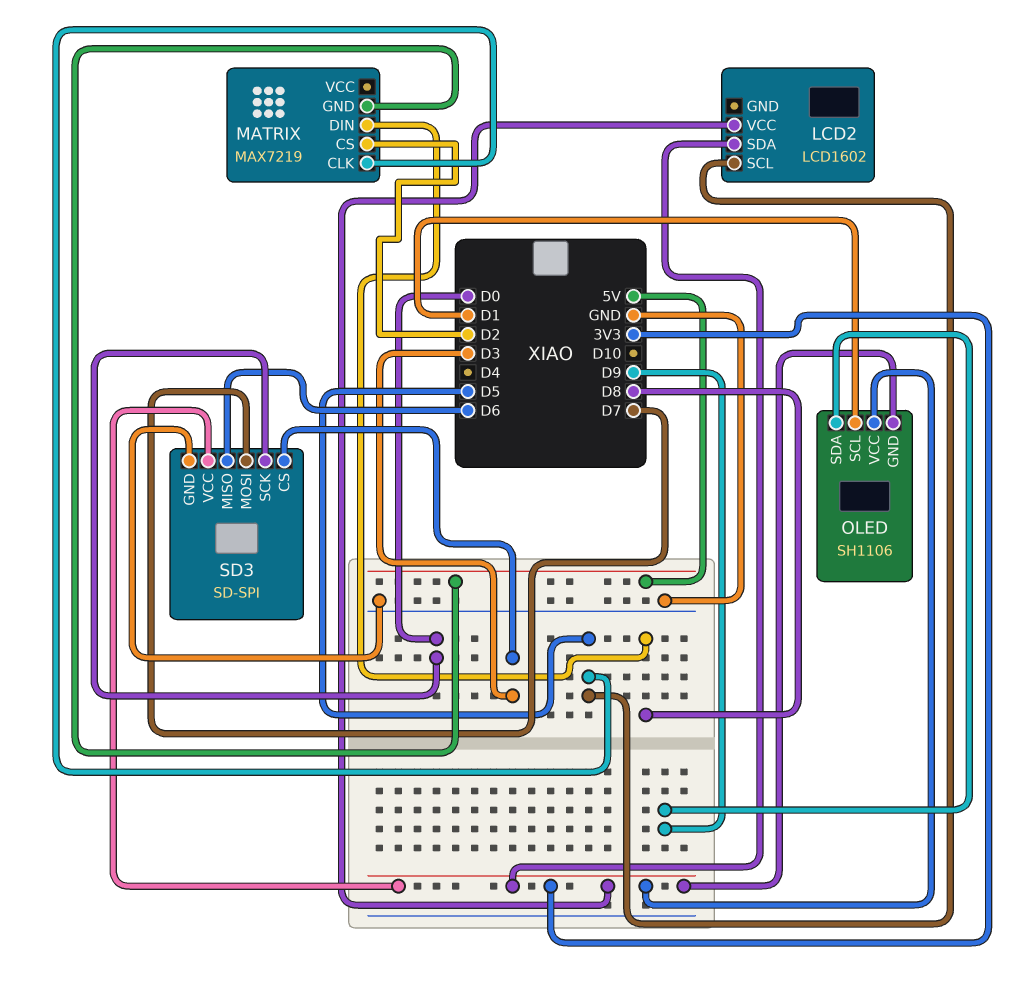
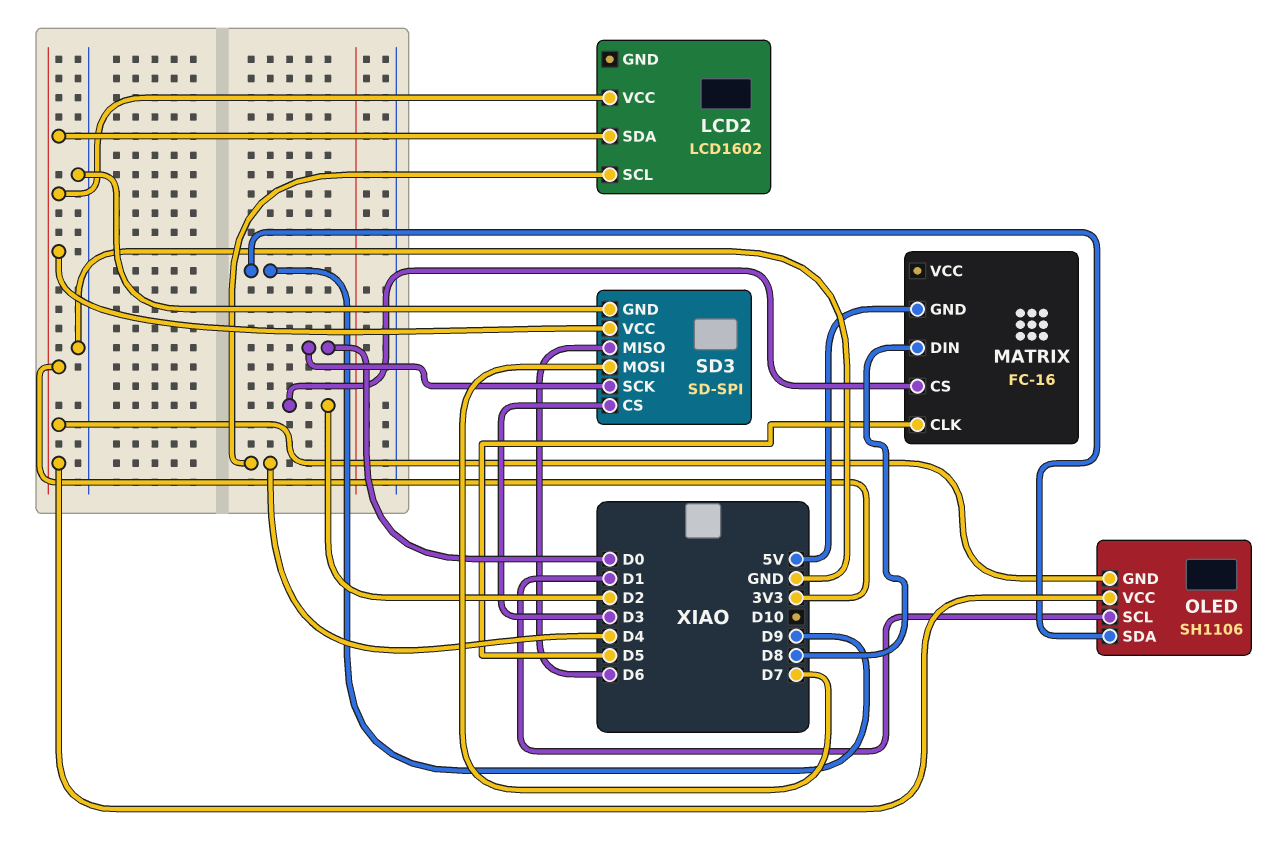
LCD2 pin SCL: D5 -> D4
MATRIX: MAX7219 -> FC-16

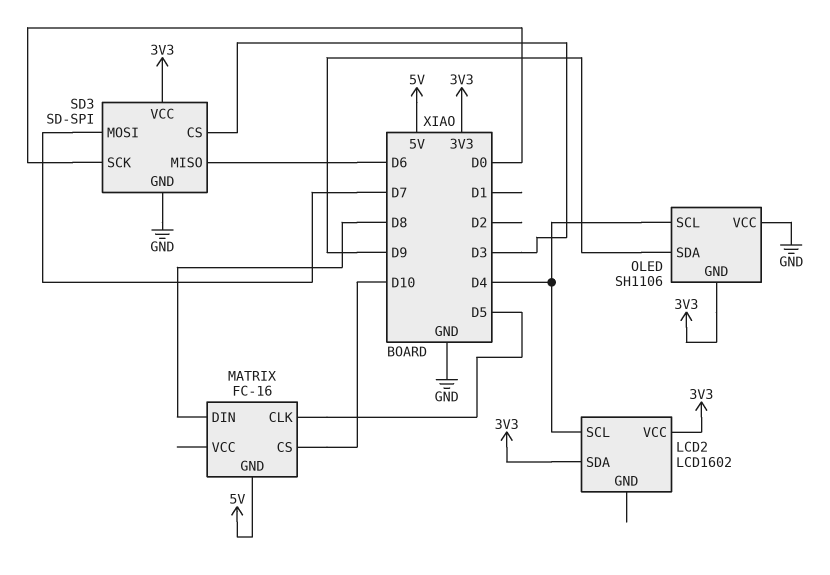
MATRIX pin CS: D2 -> D10
OLED pin SCL: D1 -> D4
OLED pin VCC: 3V3 -> GND

